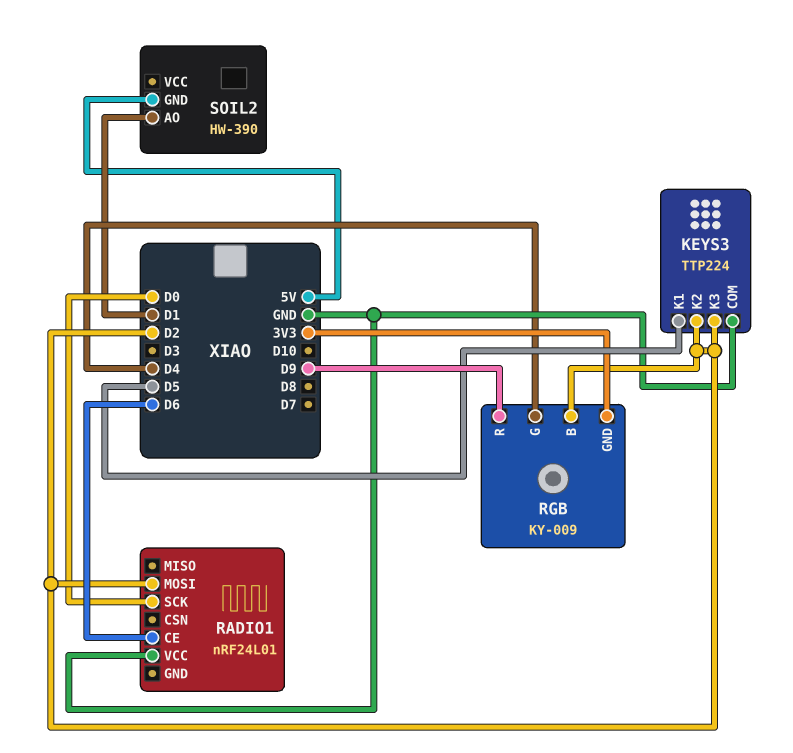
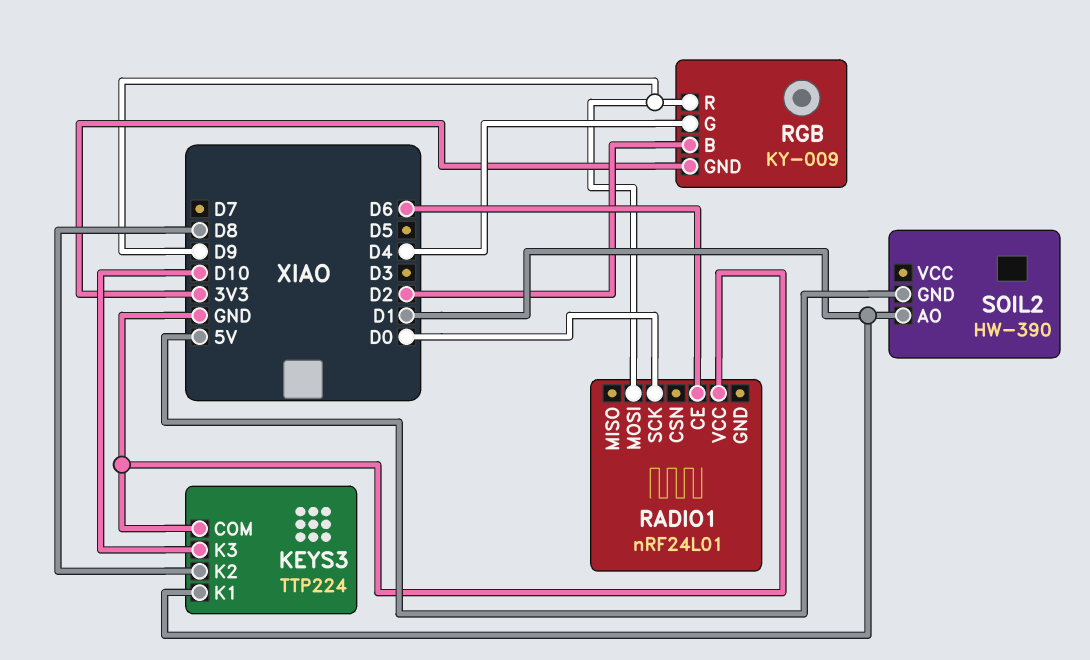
KEYS3 pin K1: D5 -> D1
KEYS3 pin K2: D2 -> D8
KEYS3 pin K3: D2 -> D10
RADIO1 pin MOSI: D2 -> D9

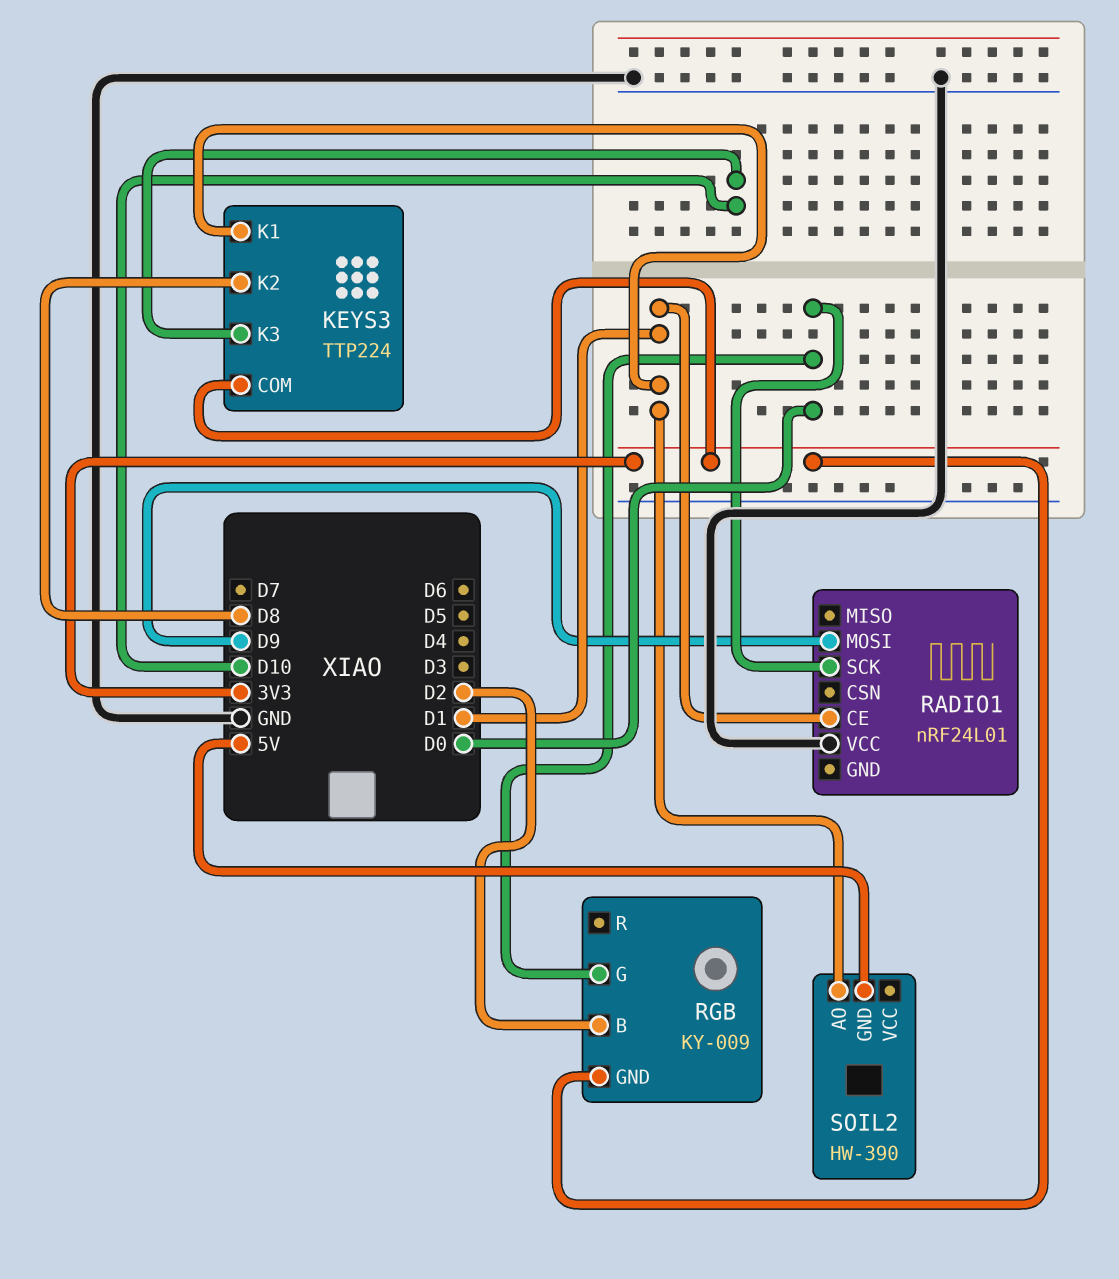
KEYS3 pin COM: GND -> 3V3
RADIO1 pin CE: D6 -> D1
RGB pin G: D4 -> D0
RGB pin R: D9 -> none

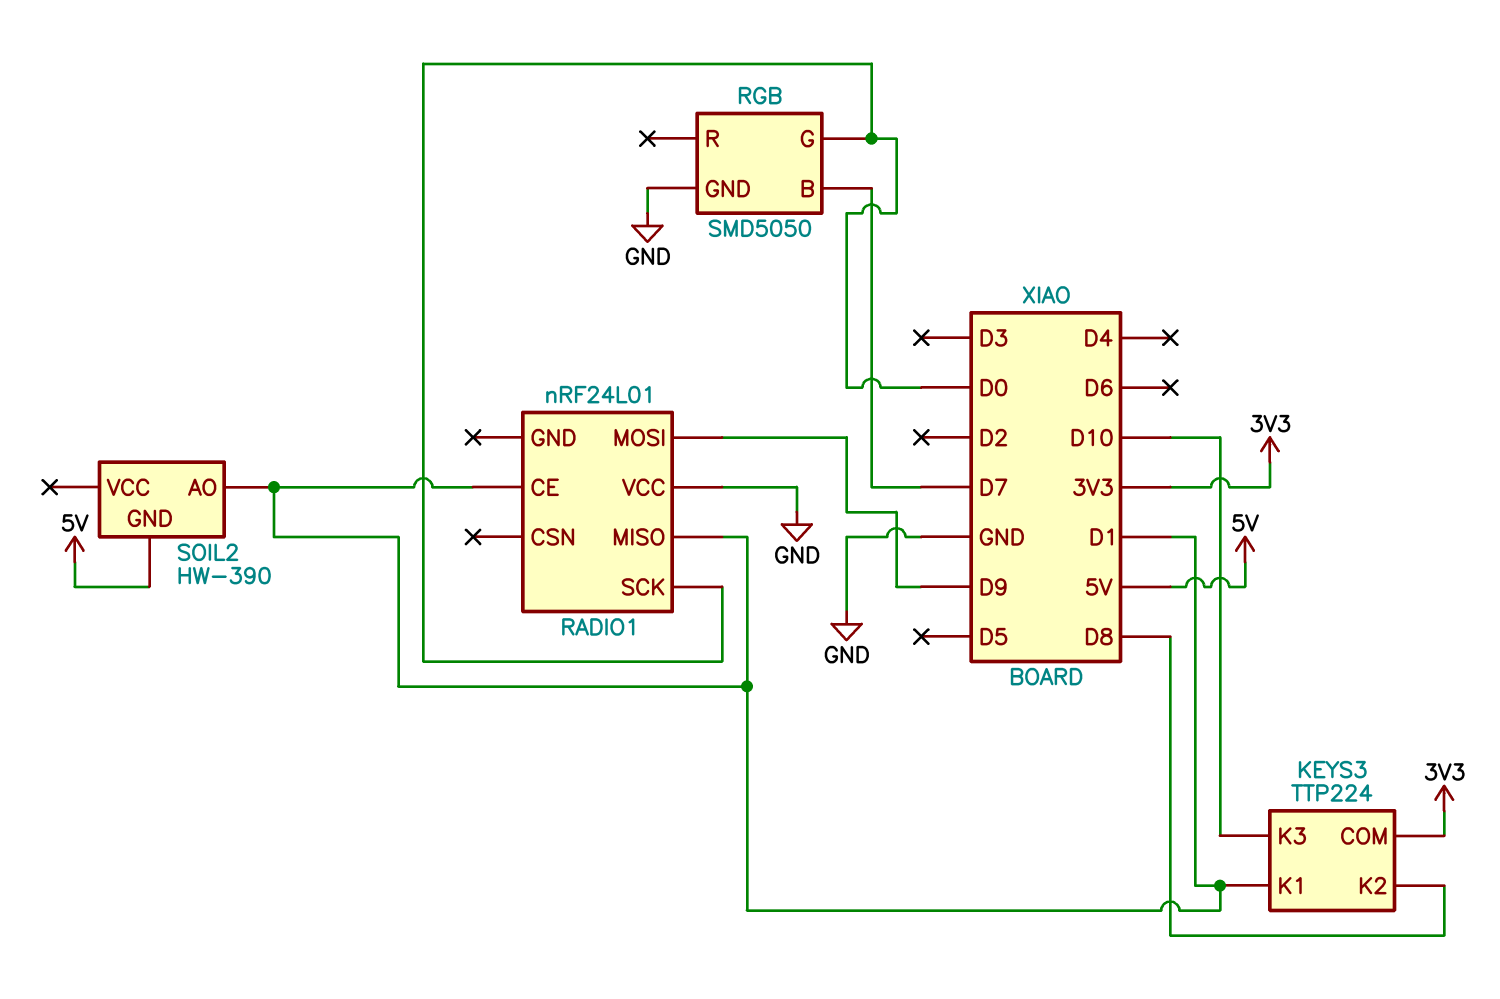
RADIO1 pin MISO: none -> D1
RGB: KY-009 -> SMD5050
RGB pin B: D2 -> D7
RGB pin GND: 3V3 -> GND

